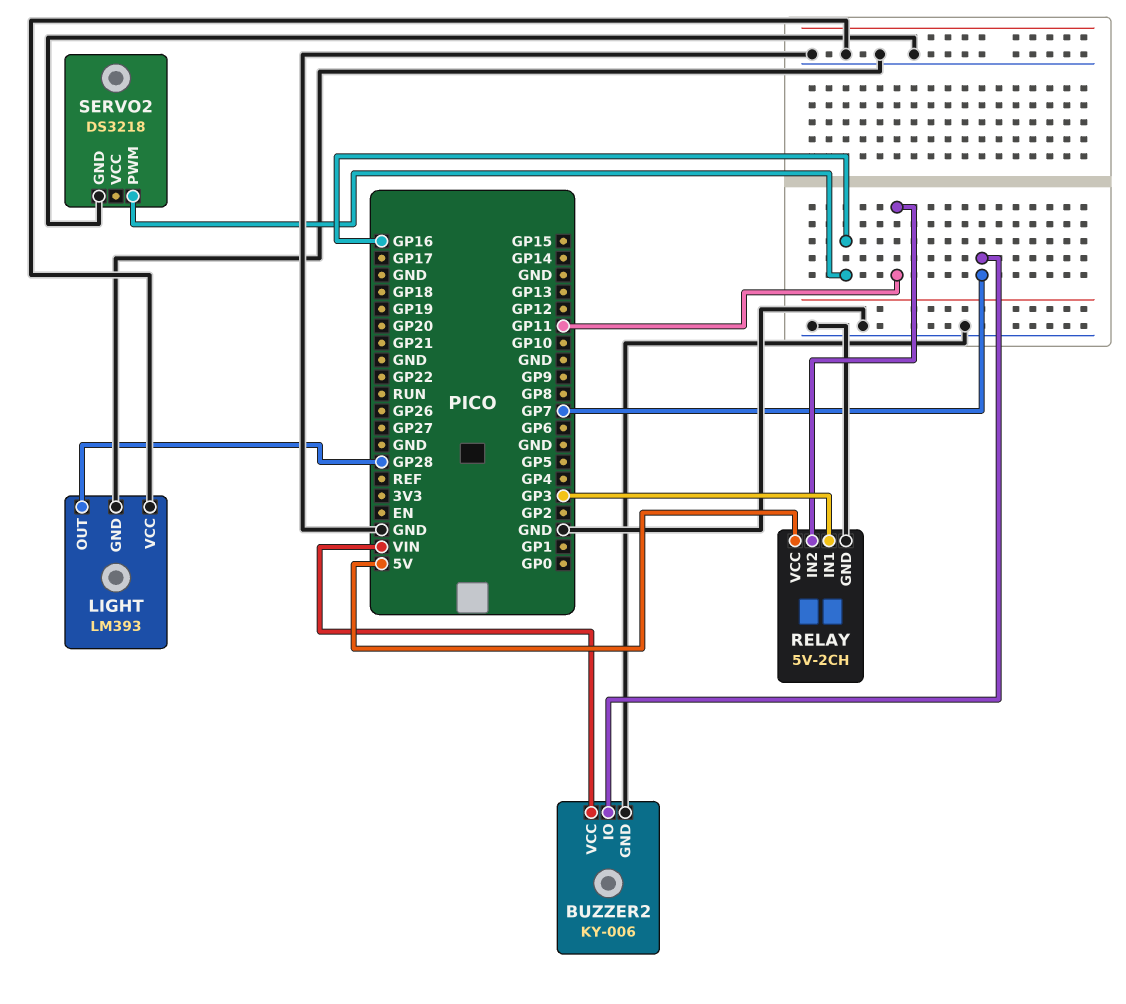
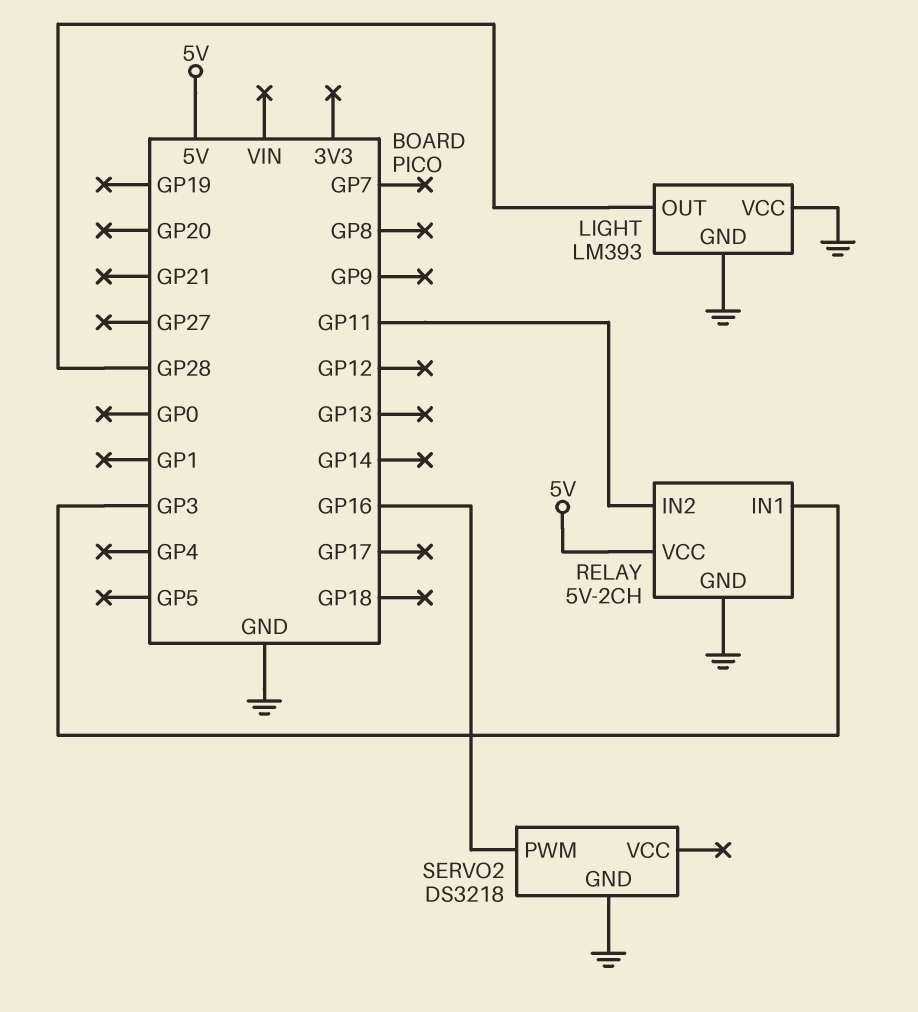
BUZZER2: KY-006 -> none
BUZZER2 pin GND: GND -> none
BUZZER2 pin IO: GP7 -> none
BUZZER2 pin VCC: VIN -> none

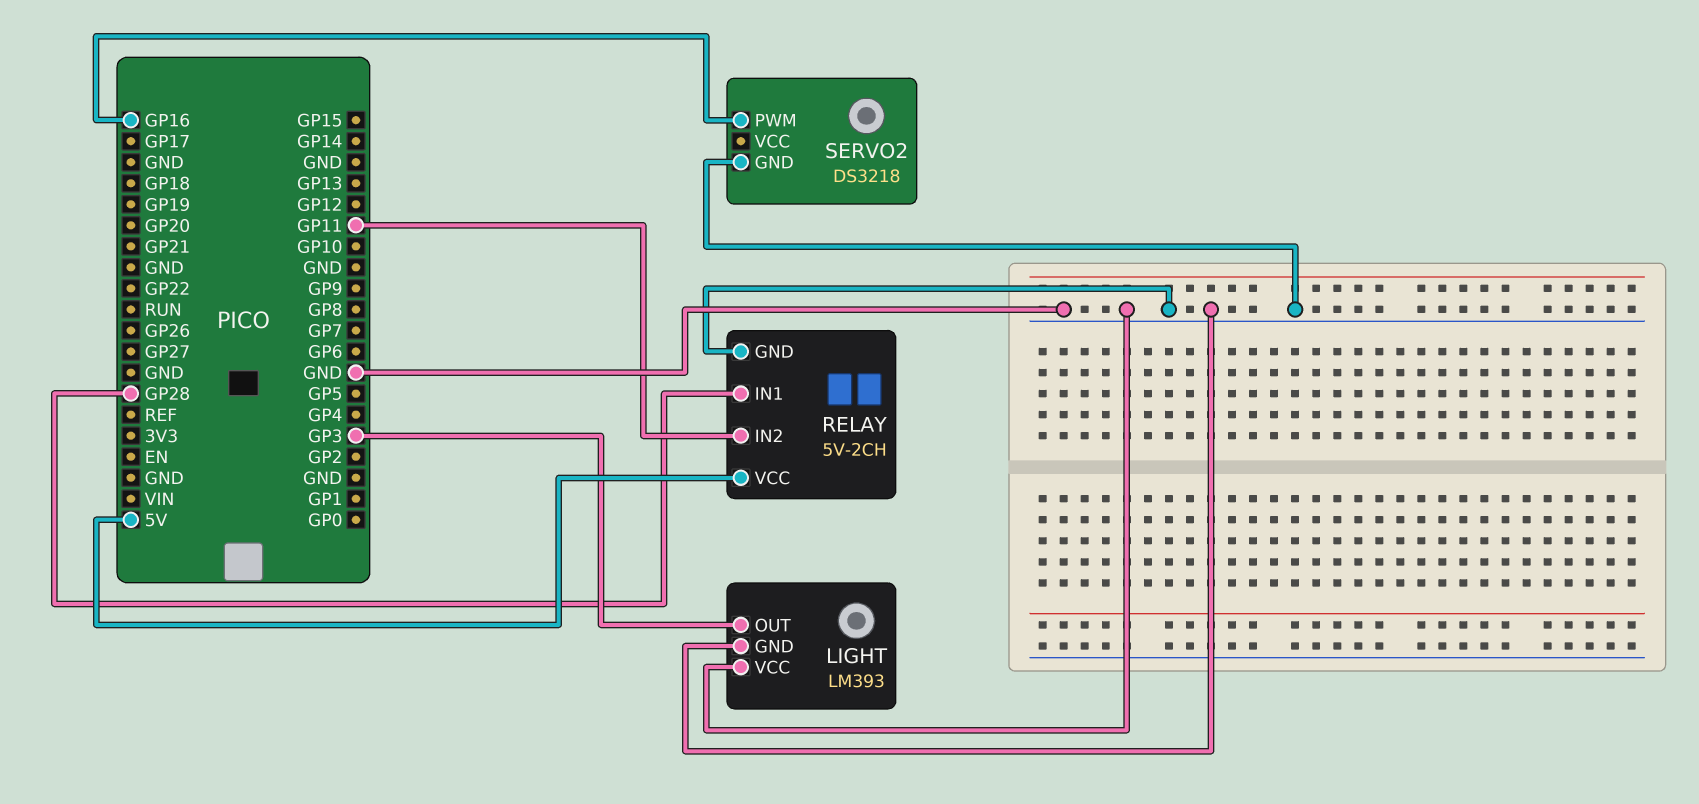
LIGHT pin OUT: GP28 -> GP3
RELAY pin IN1: GP3 -> GP28

